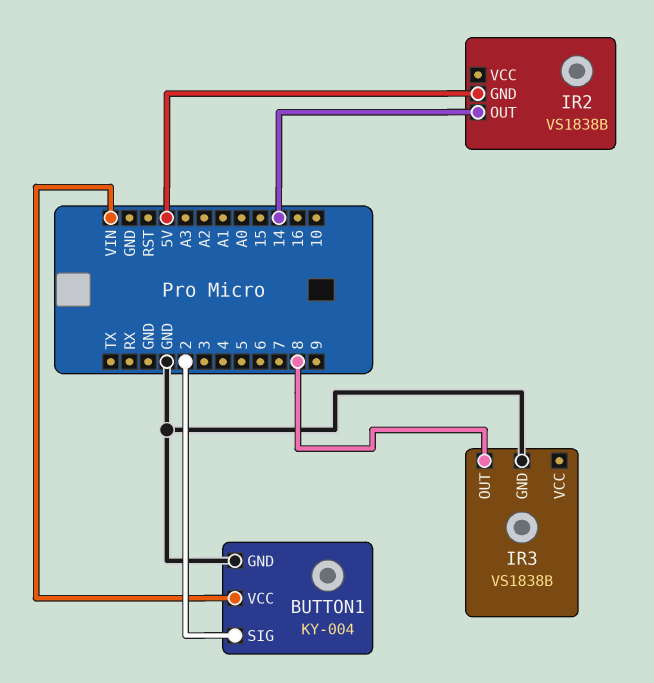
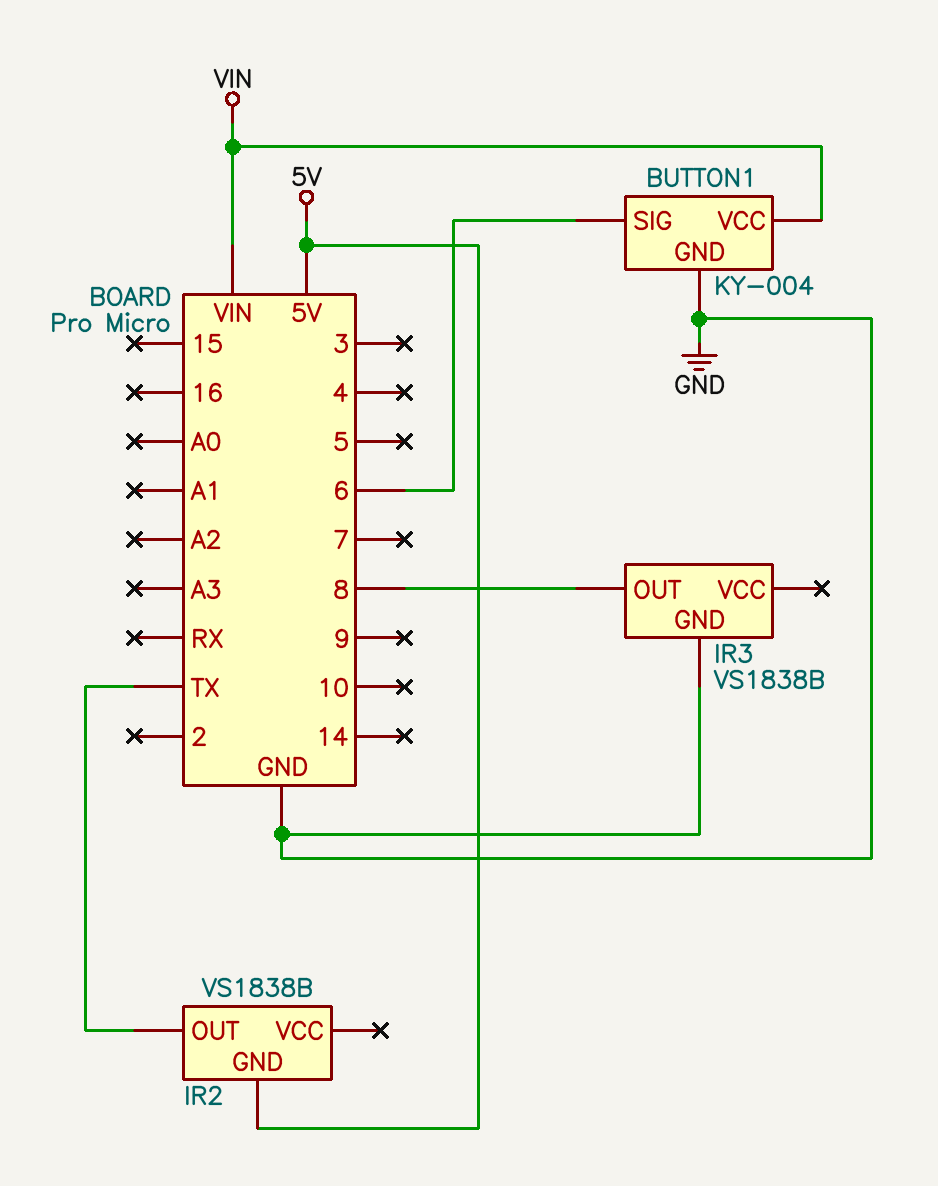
BUTTON1 pin SIG: 2 -> 6
IR2 pin OUT: 14 -> TX

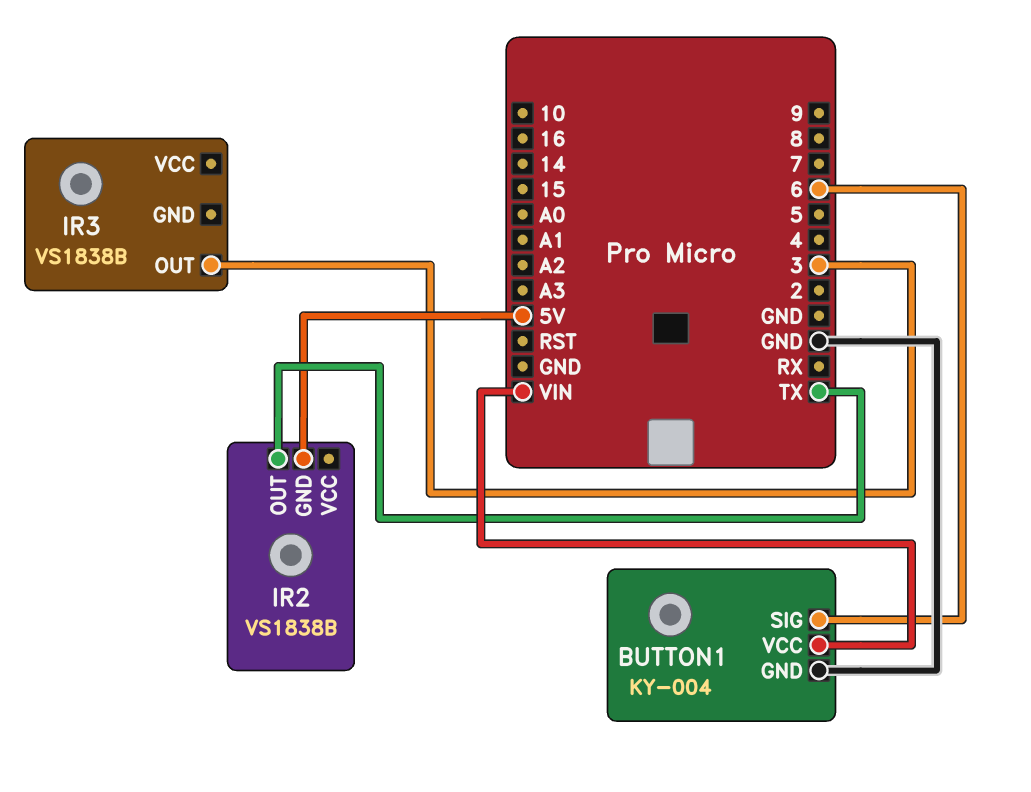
IR3 pin GND: GND -> none
IR3 pin OUT: 8 -> 3

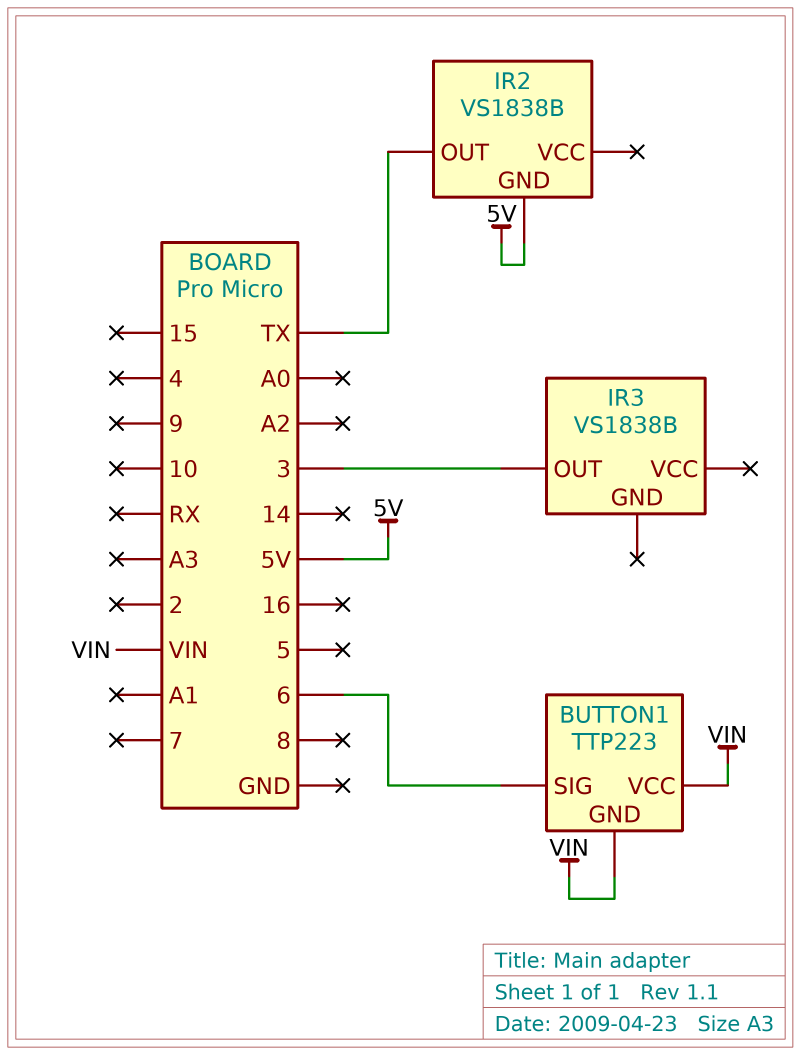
BUTTON1: KY-004 -> TTP223
BUTTON1 pin GND: GND -> VIN

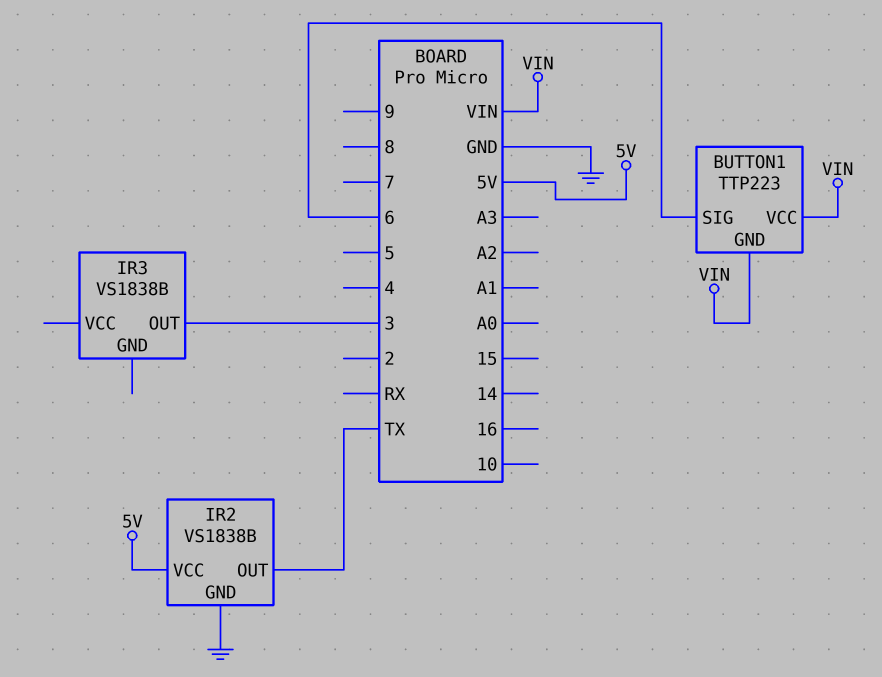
IR2 pin GND: 5V -> GND
IR2 pin VCC: none -> 5V

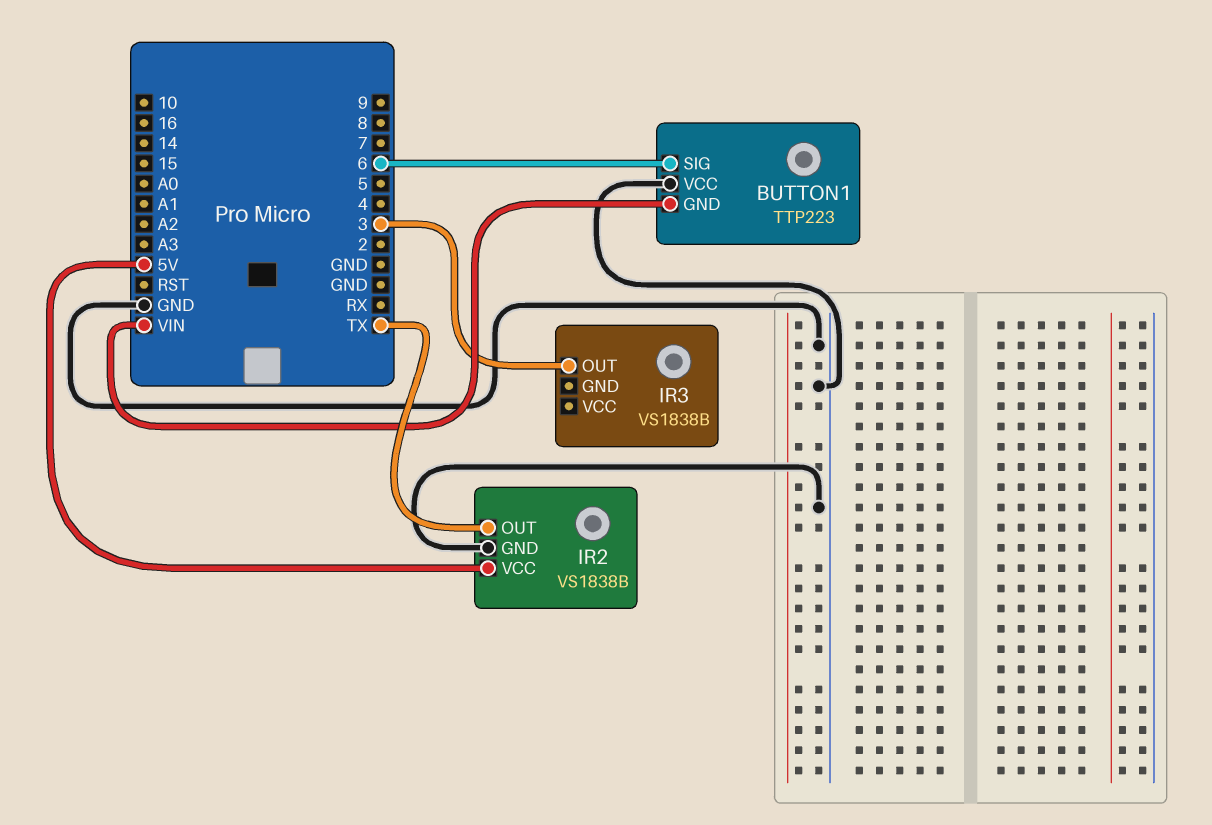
BUTTON1 pin VCC: VIN -> GND

